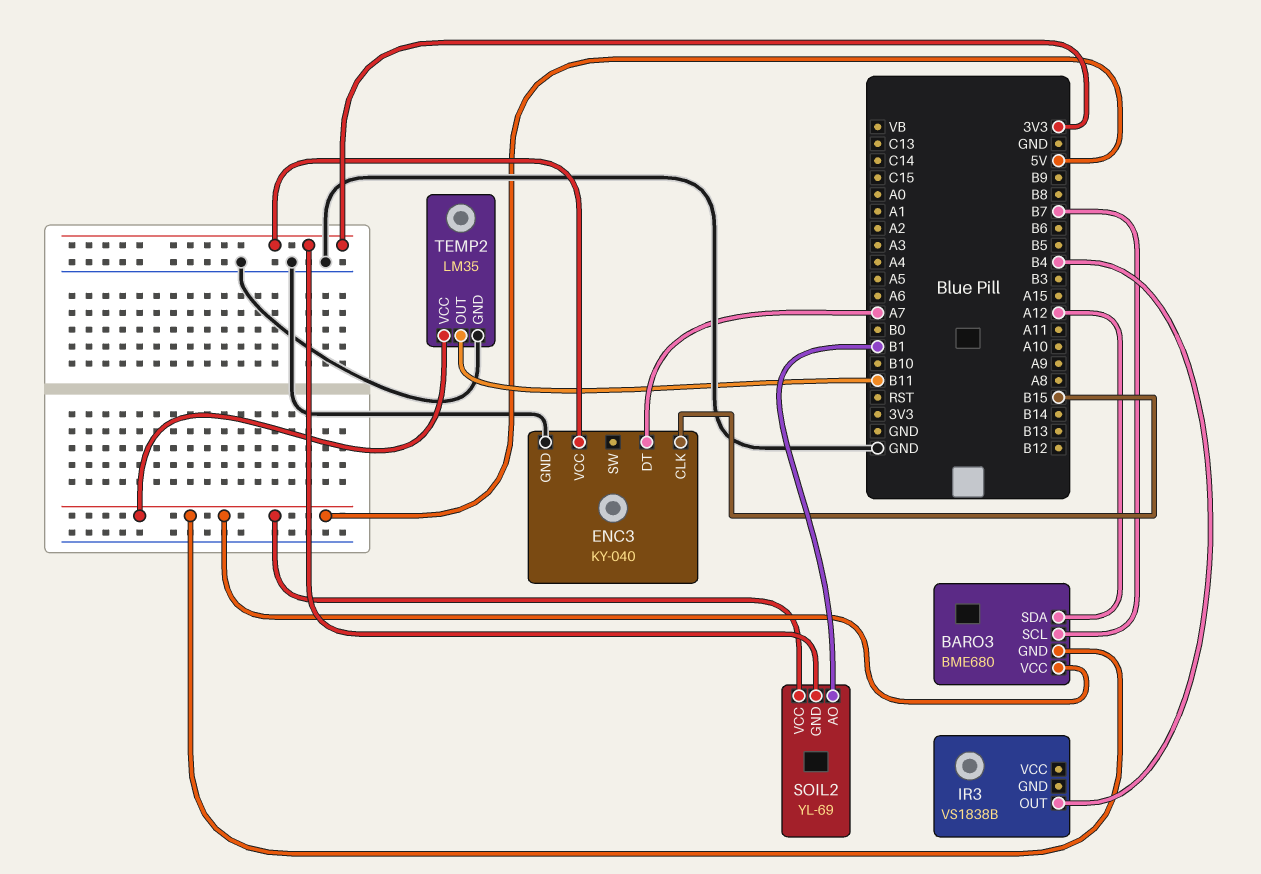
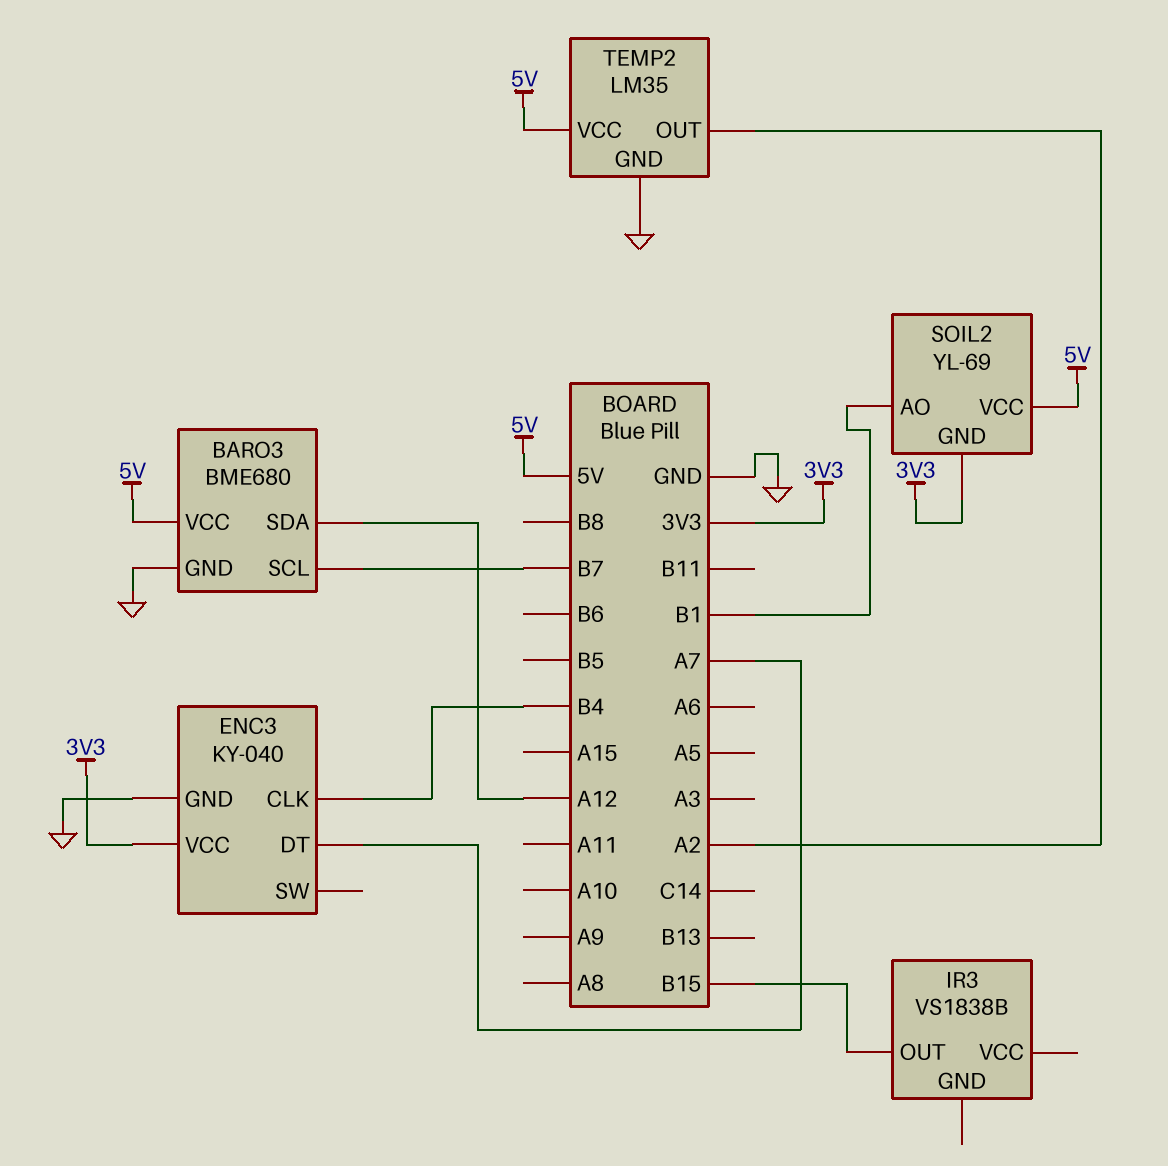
BARO3 pin GND: 5V -> GND
ENC3 pin CLK: B15 -> B4
IR3 pin OUT: B4 -> B15
TEMP2 pin OUT: B11 -> A2

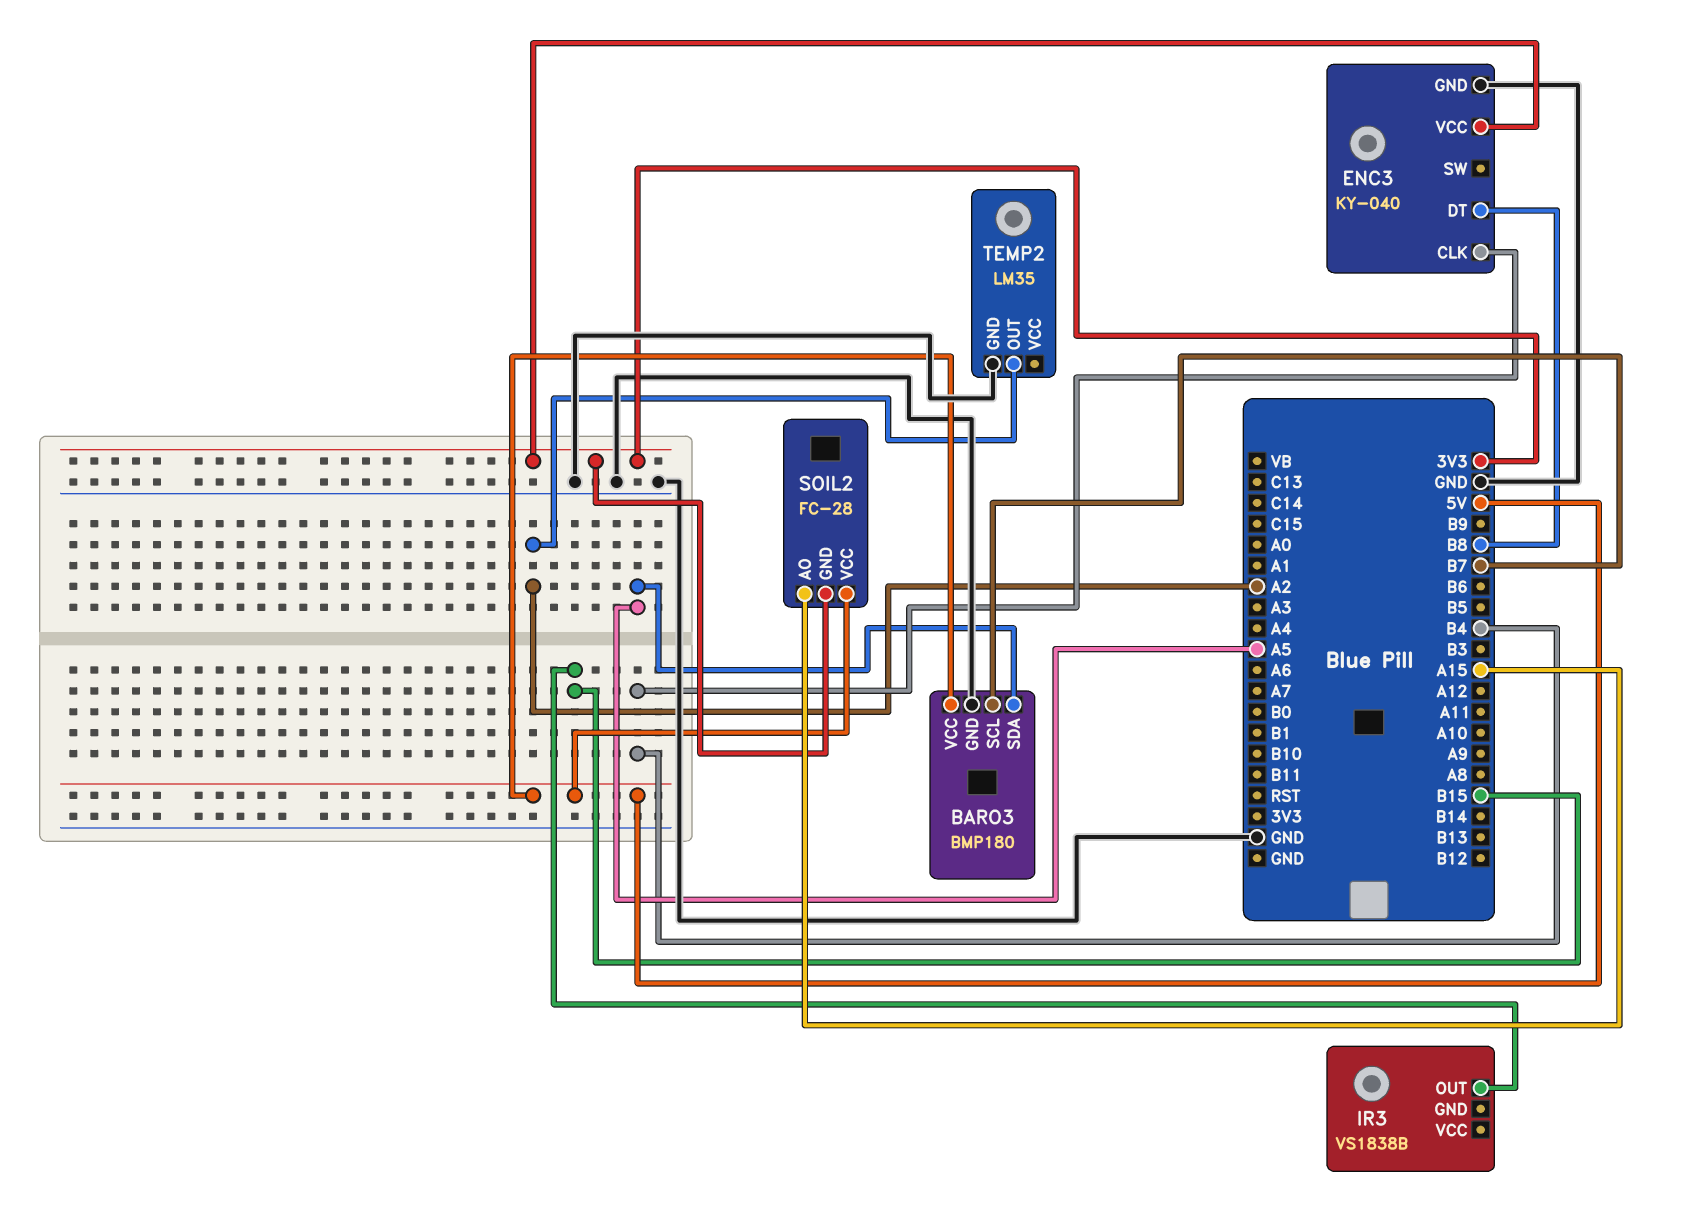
BARO3: BME680 -> BMP180
BARO3 pin SDA: A12 -> A5
ENC3 pin DT: A7 -> B8
SOIL2: YL-69 -> FC-28
SOIL2 pin AO: B1 -> A15
TEMP2 pin VCC: 5V -> none

